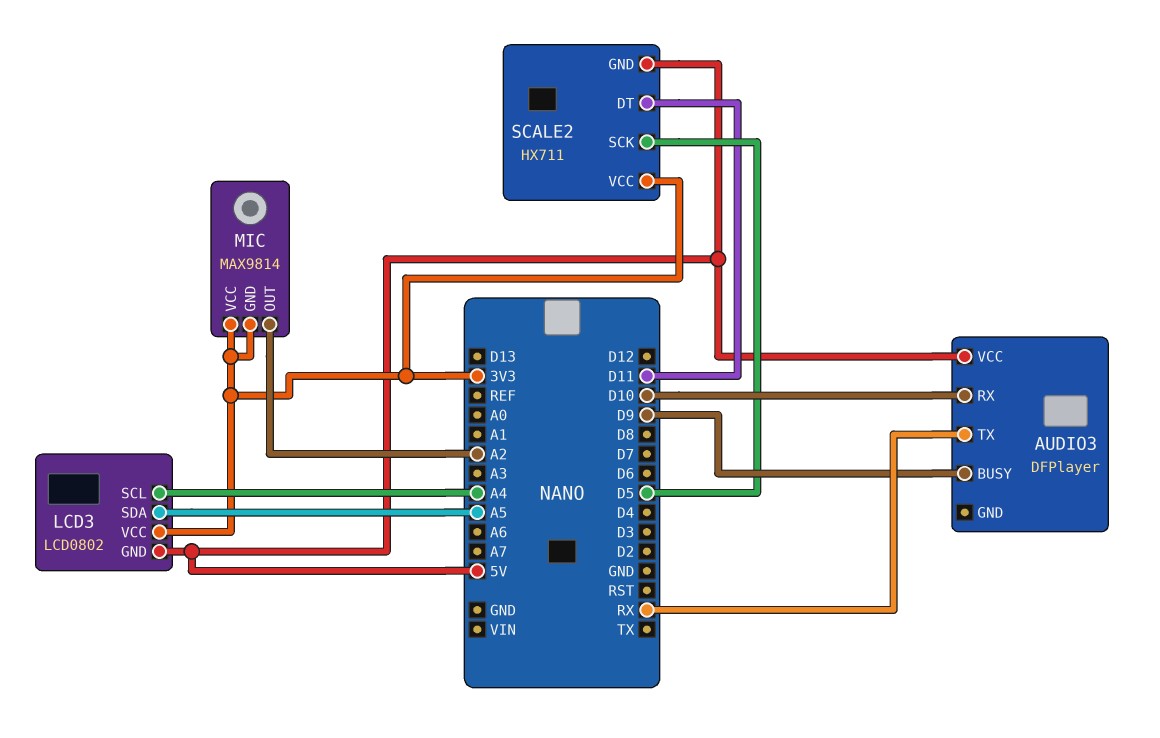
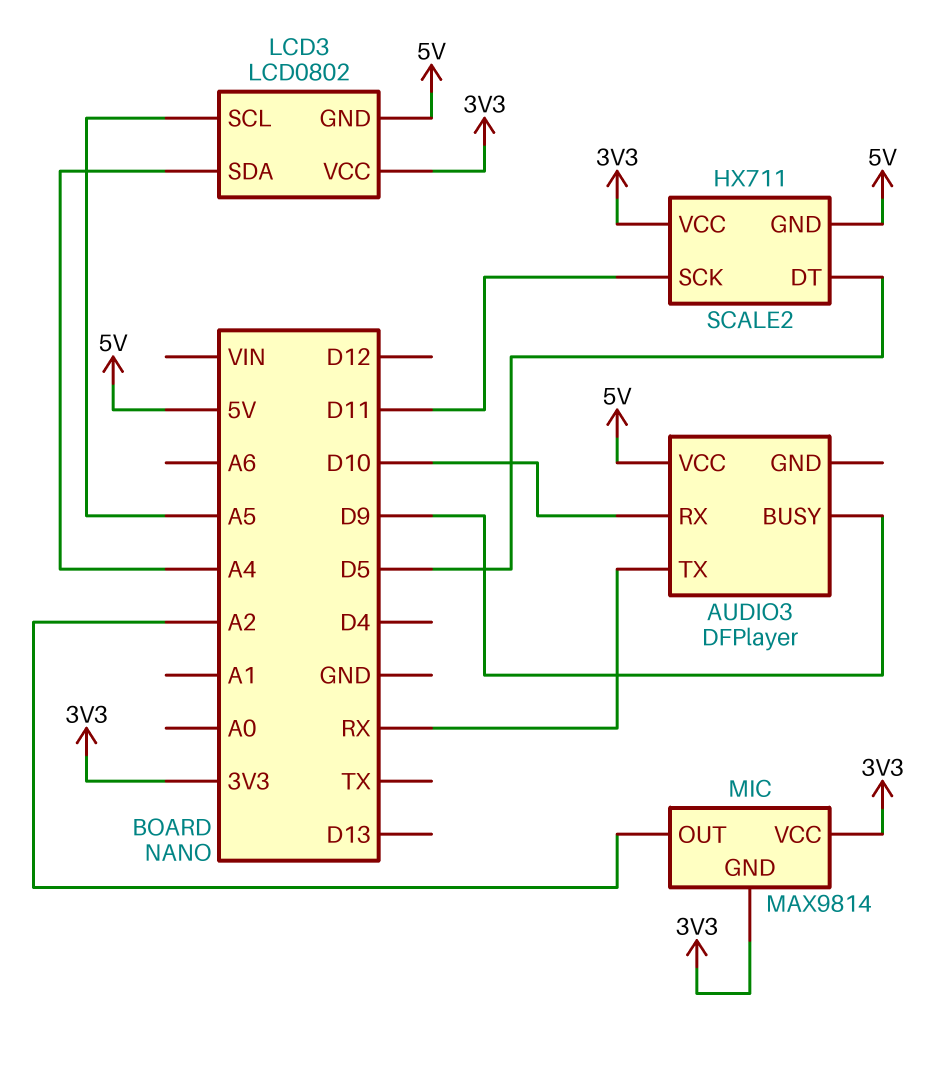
LCD3 pin SCL: A4 -> A5
LCD3 pin SDA: A5 -> A4
SCALE2 pin DT: D11 -> D5
SCALE2 pin SCK: D5 -> D11

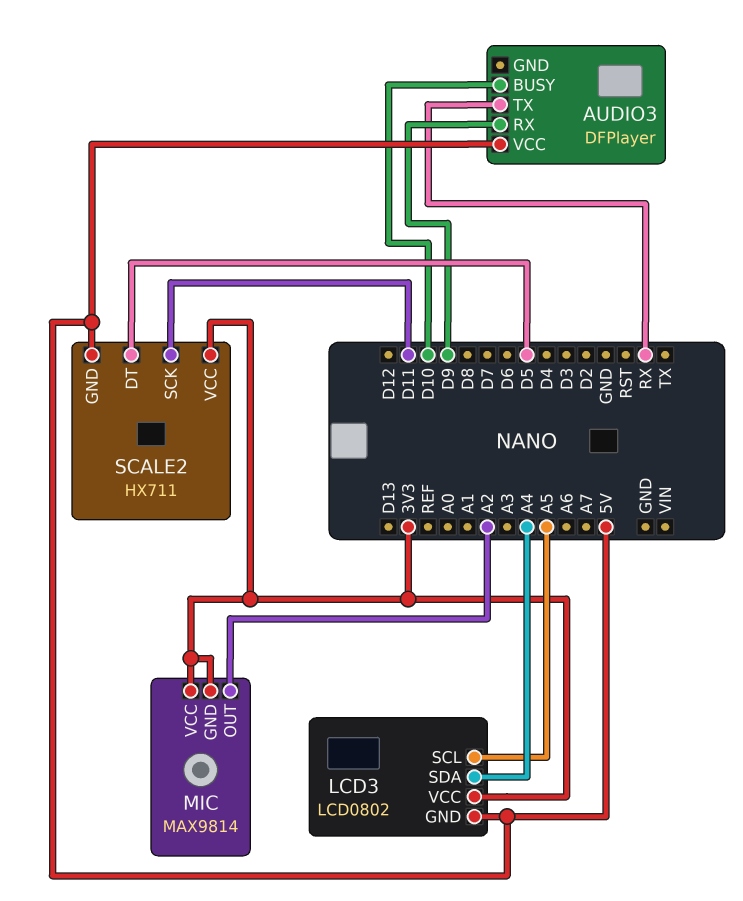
AUDIO3 pin BUSY: D9 -> D10
AUDIO3 pin RX: D10 -> D9

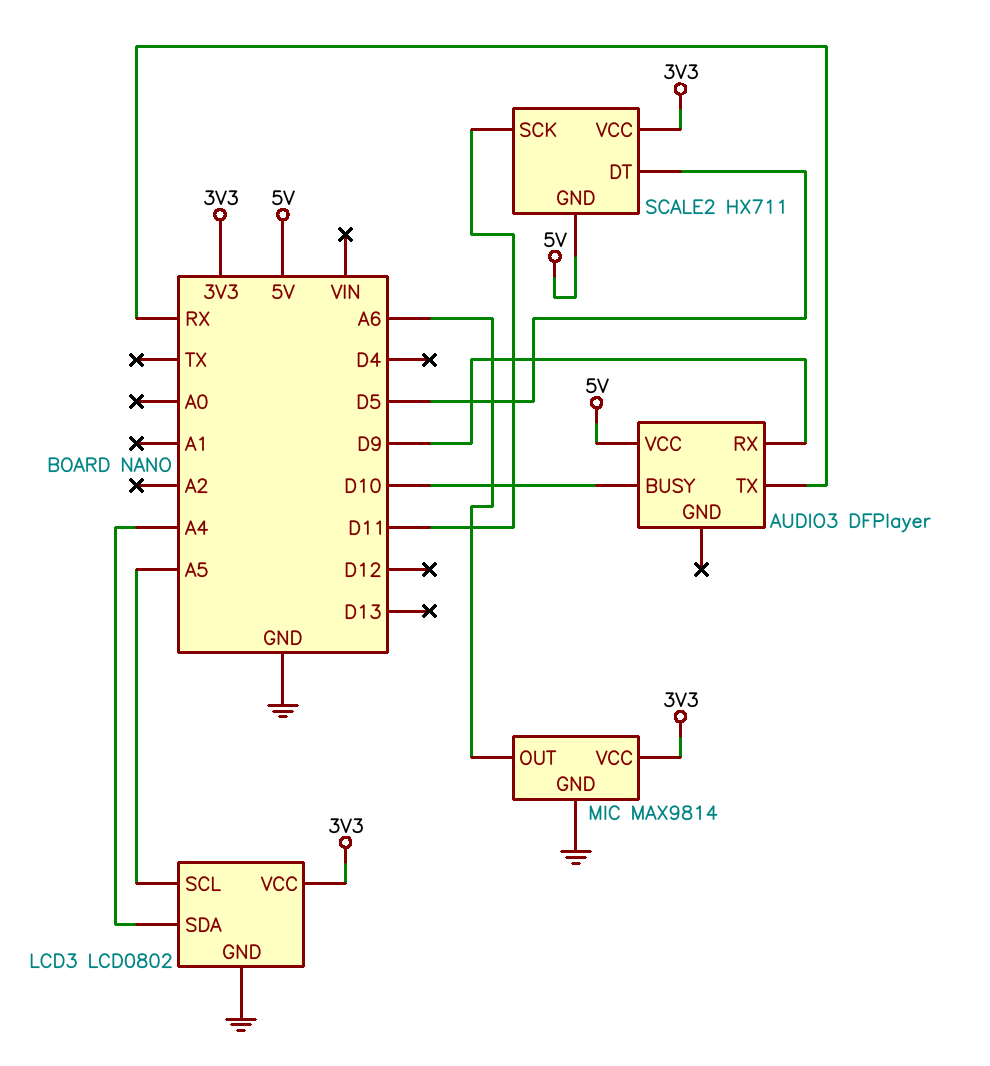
LCD3 pin GND: 5V -> GND
MIC pin GND: 3V3 -> GND
MIC pin OUT: A2 -> A6

